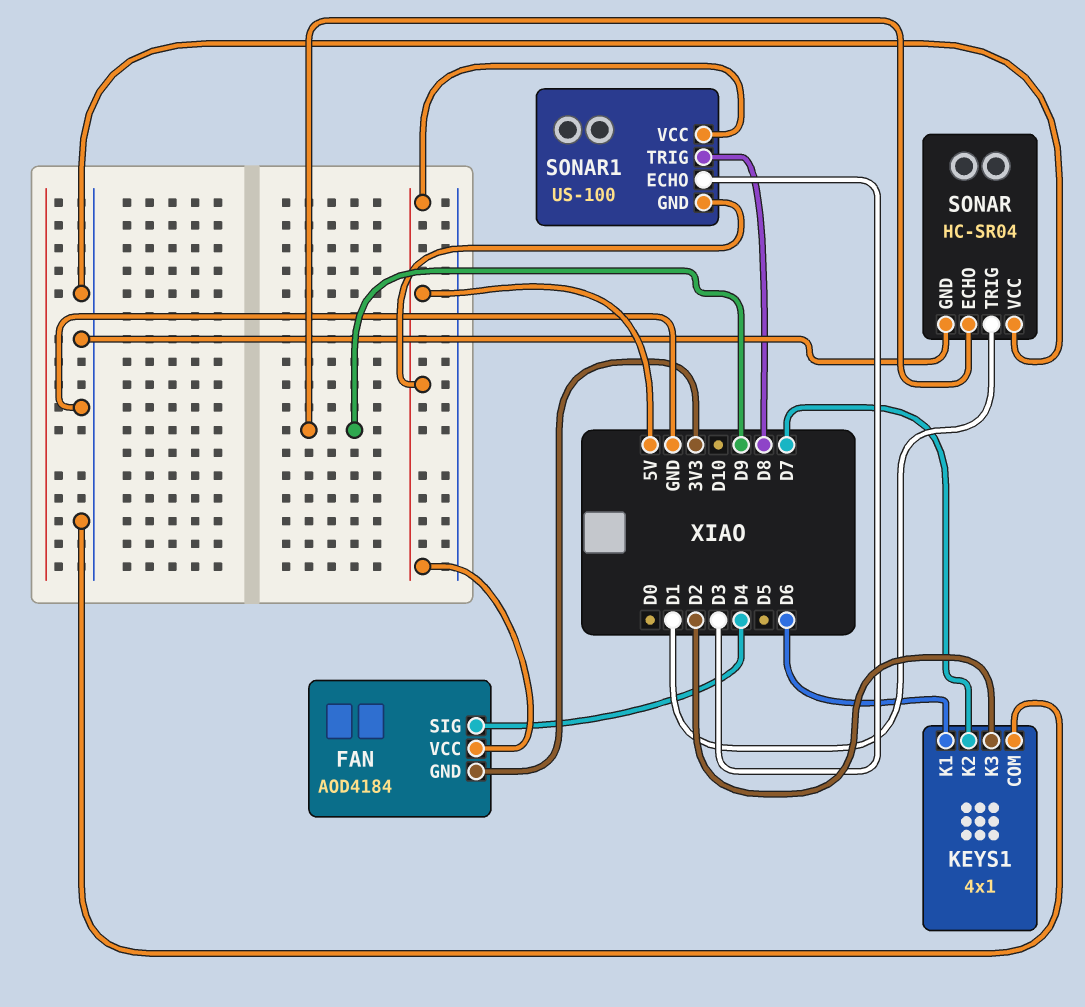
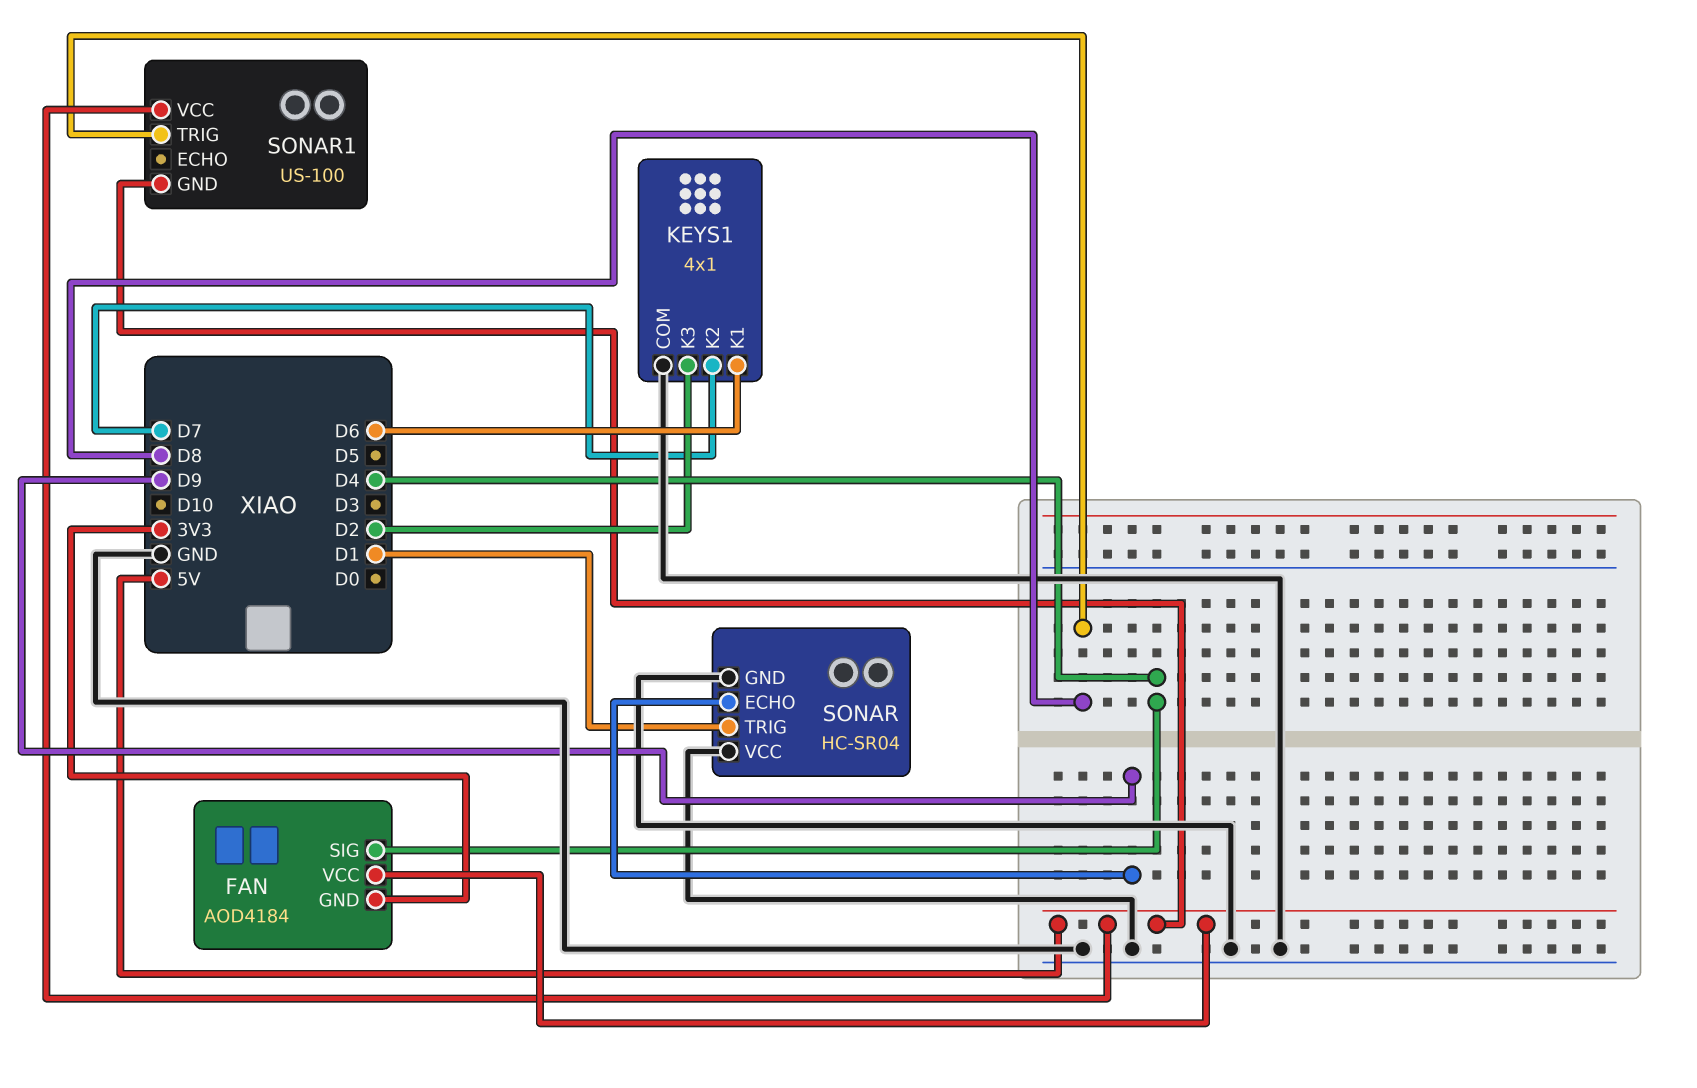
SONAR1 pin ECHO: D3 -> none

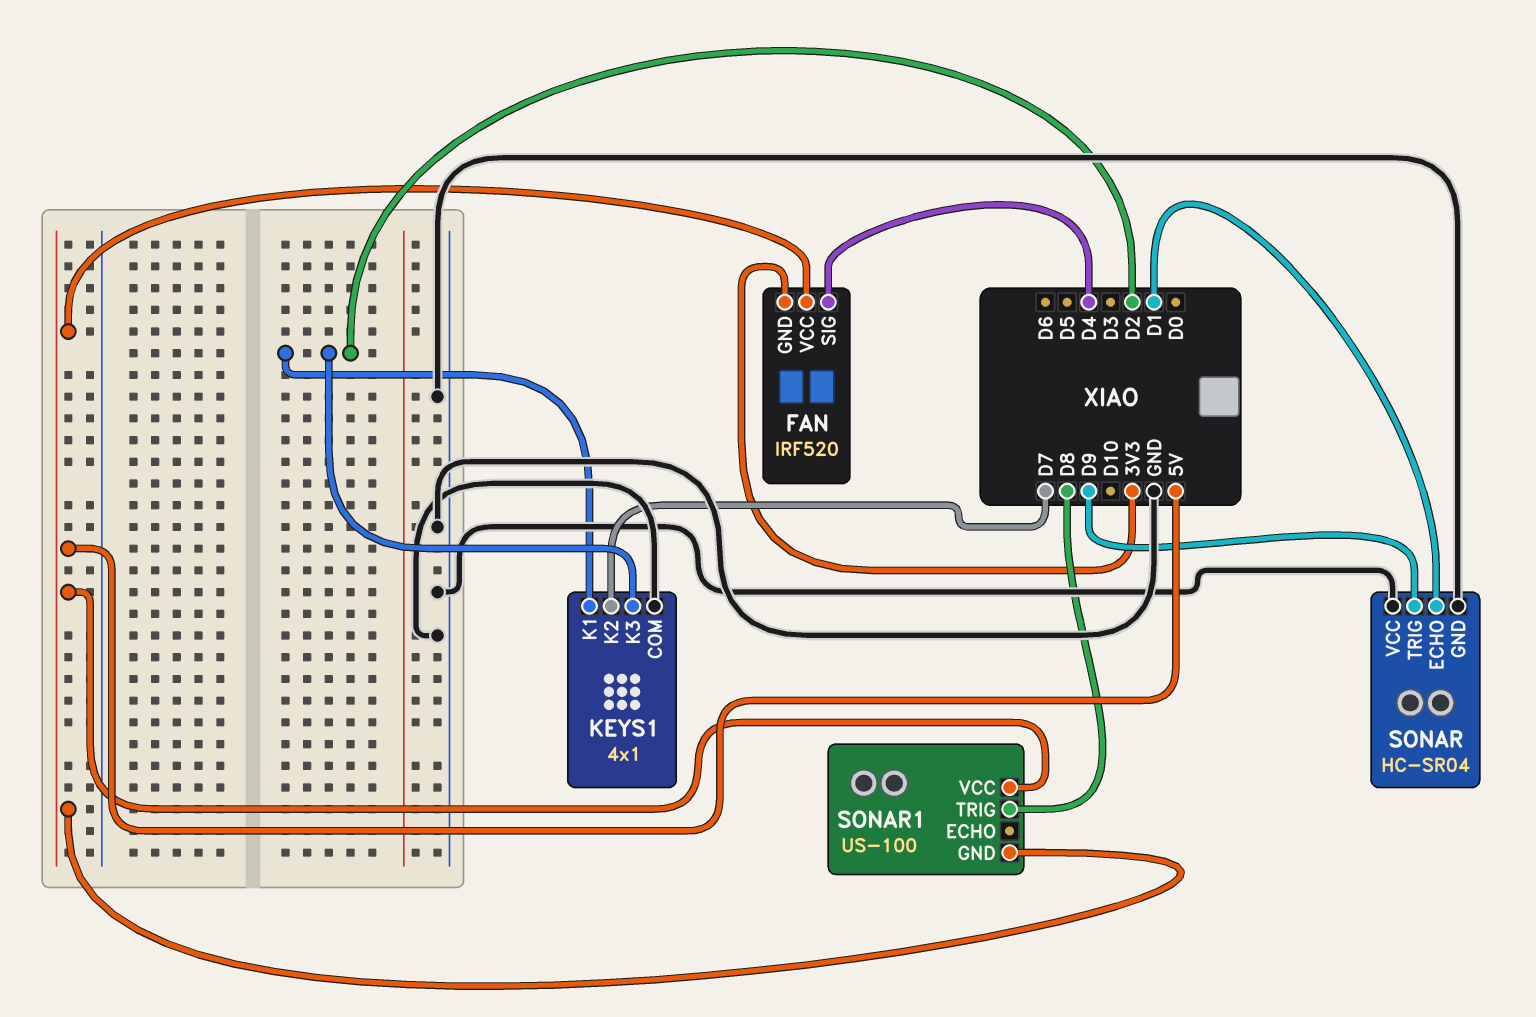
FAN: AOD4184 -> IRF520
KEYS1 pin K1: D6 -> D2
SONAR pin ECHO: D9 -> D1
SONAR pin TRIG: D1 -> D9

